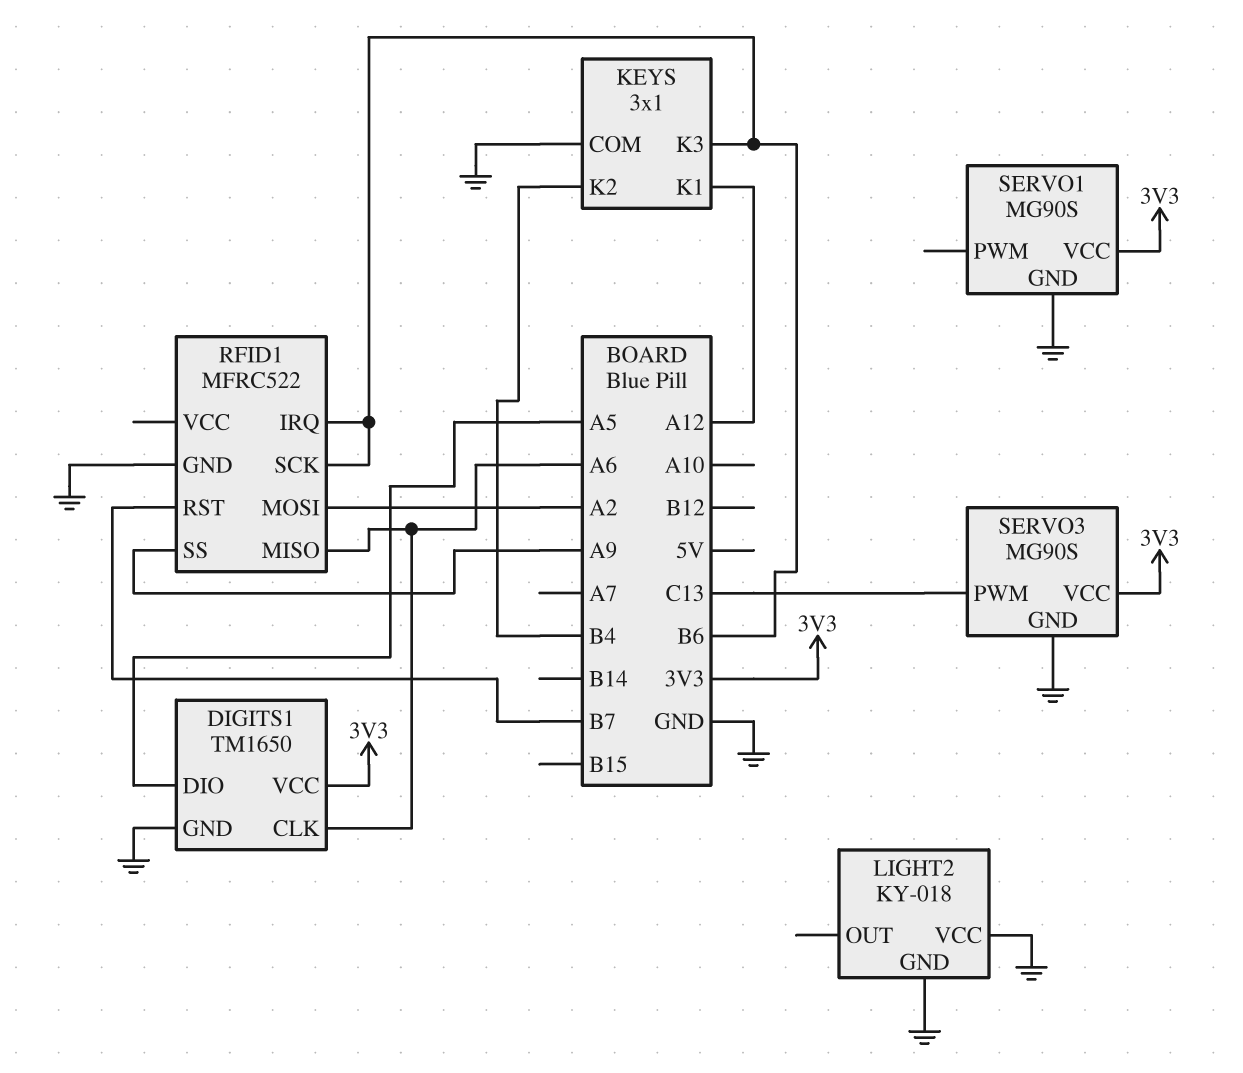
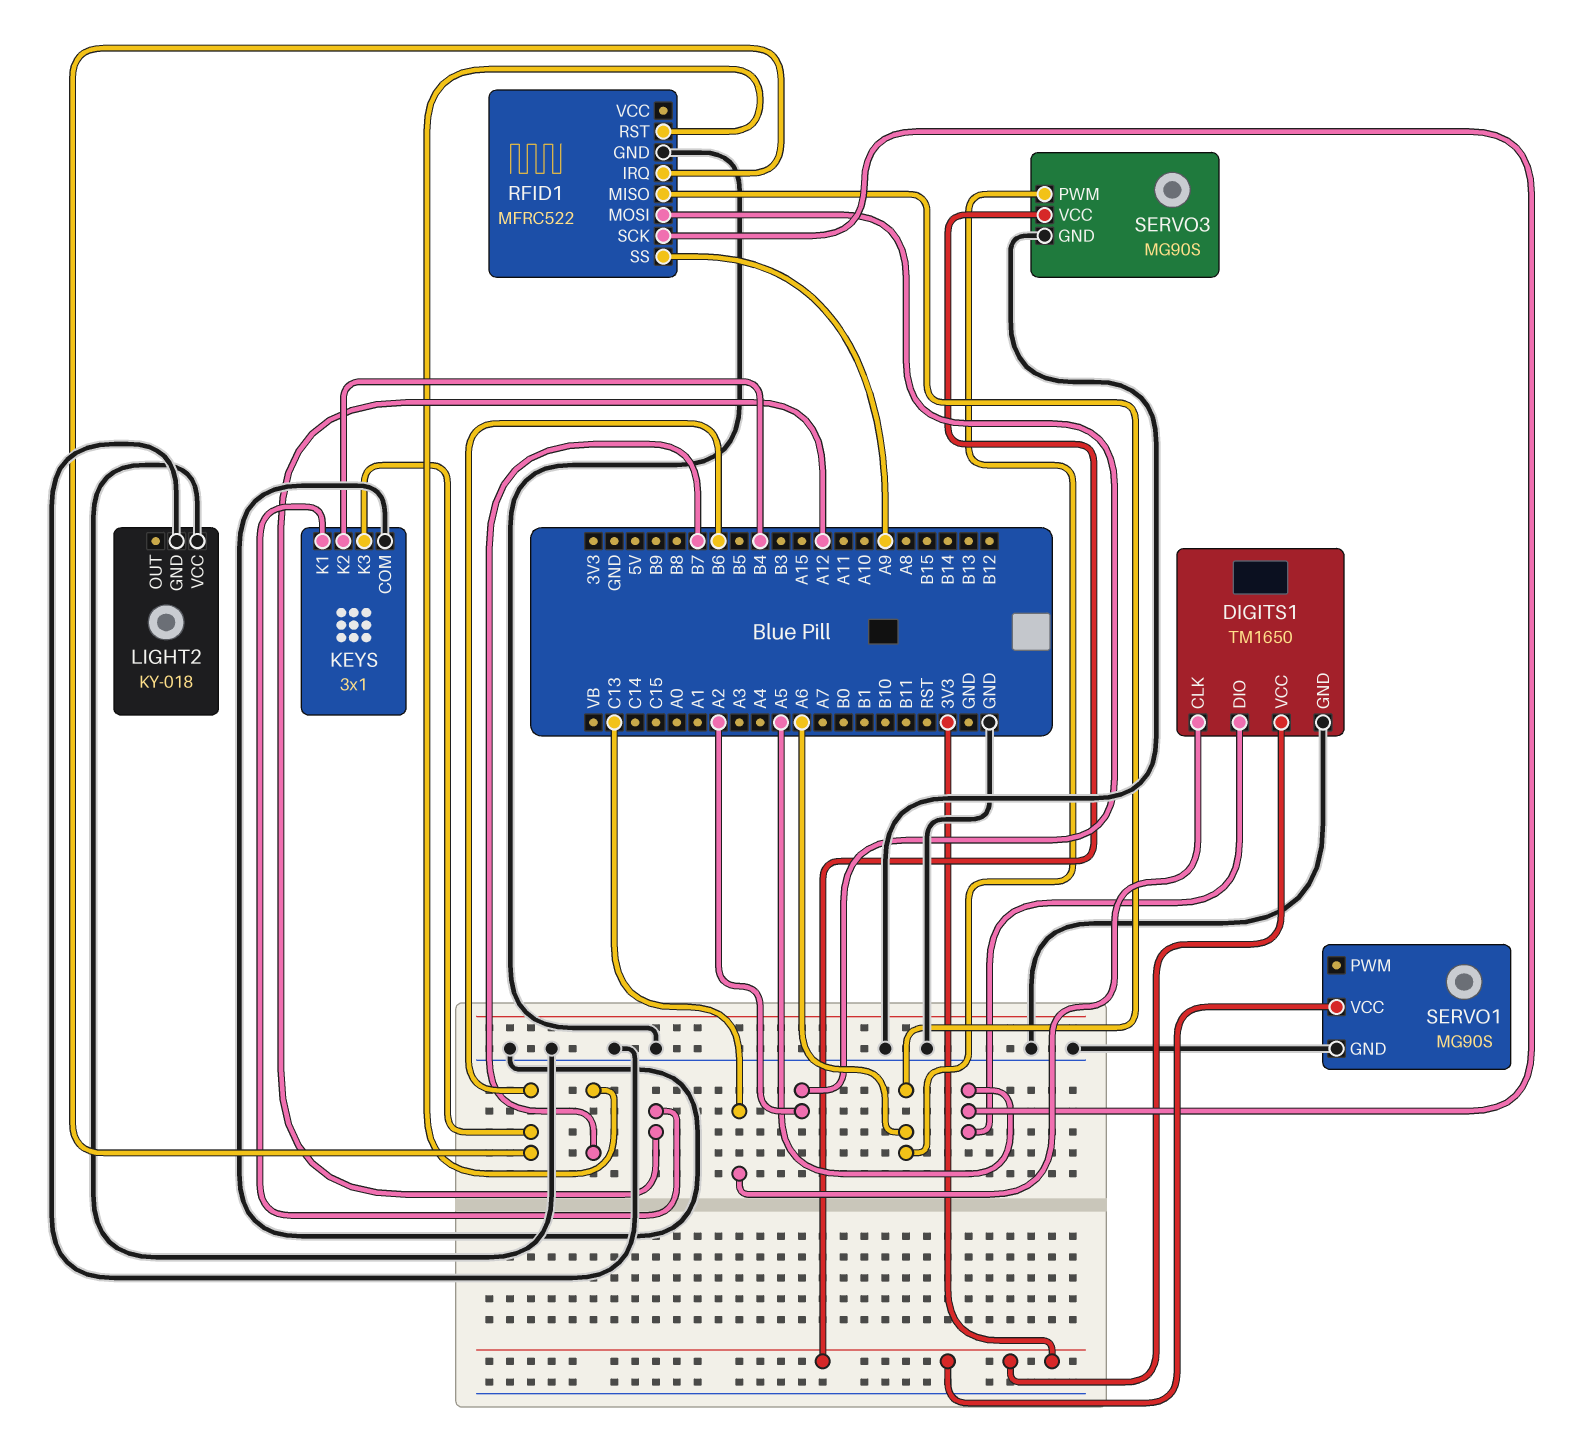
DIGITS1 pin CLK: A6 -> C13
RFID1 pin SCK: B6 -> A5
SERVO3 pin PWM: C13 -> A6

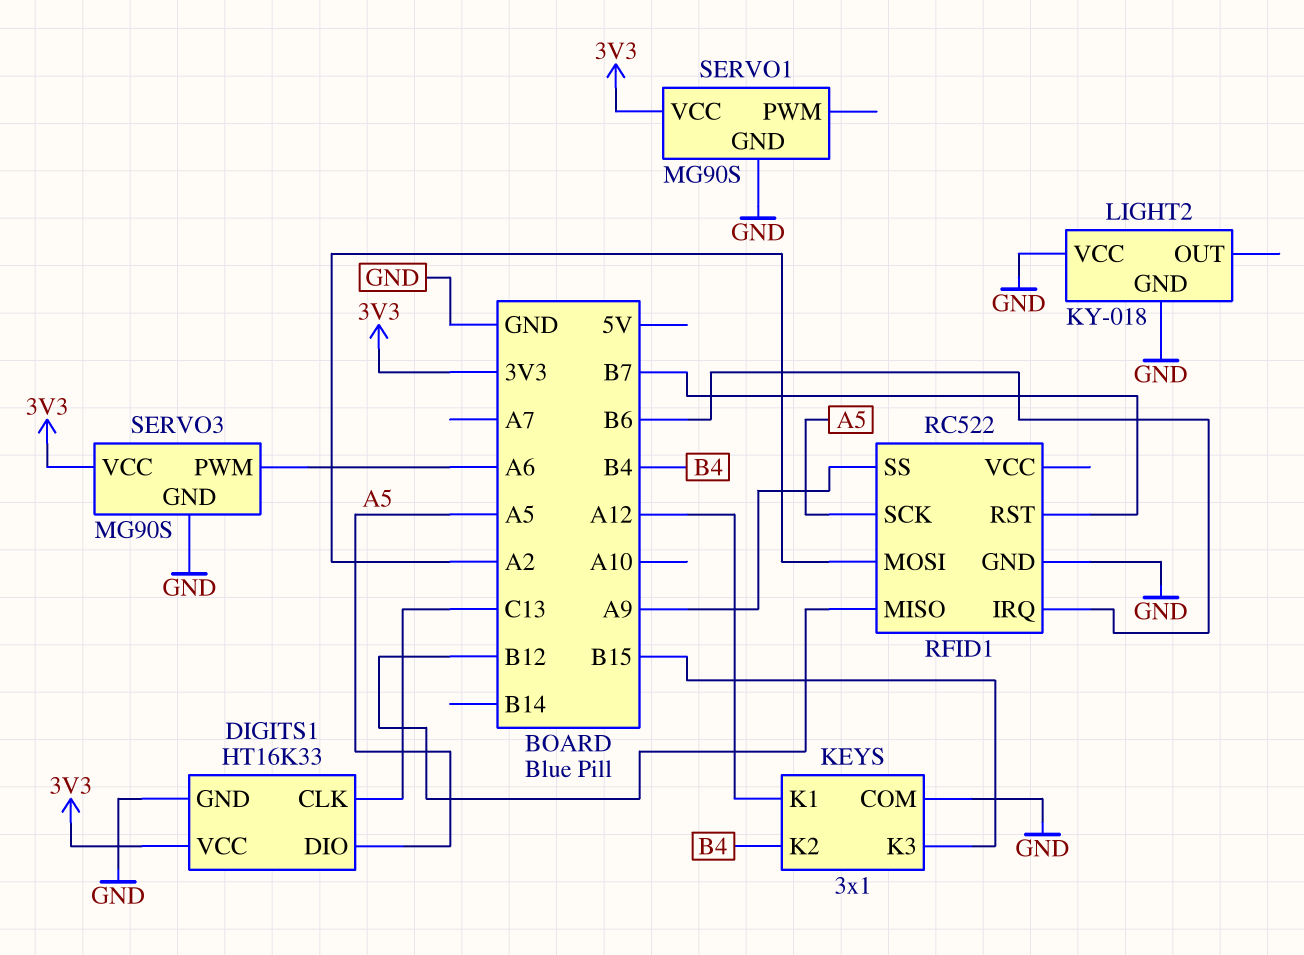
DIGITS1: TM1650 -> HT16K33
KEYS pin K3: B6 -> B15
RFID1: MFRC522 -> RC522
RFID1 pin MISO: A6 -> B12

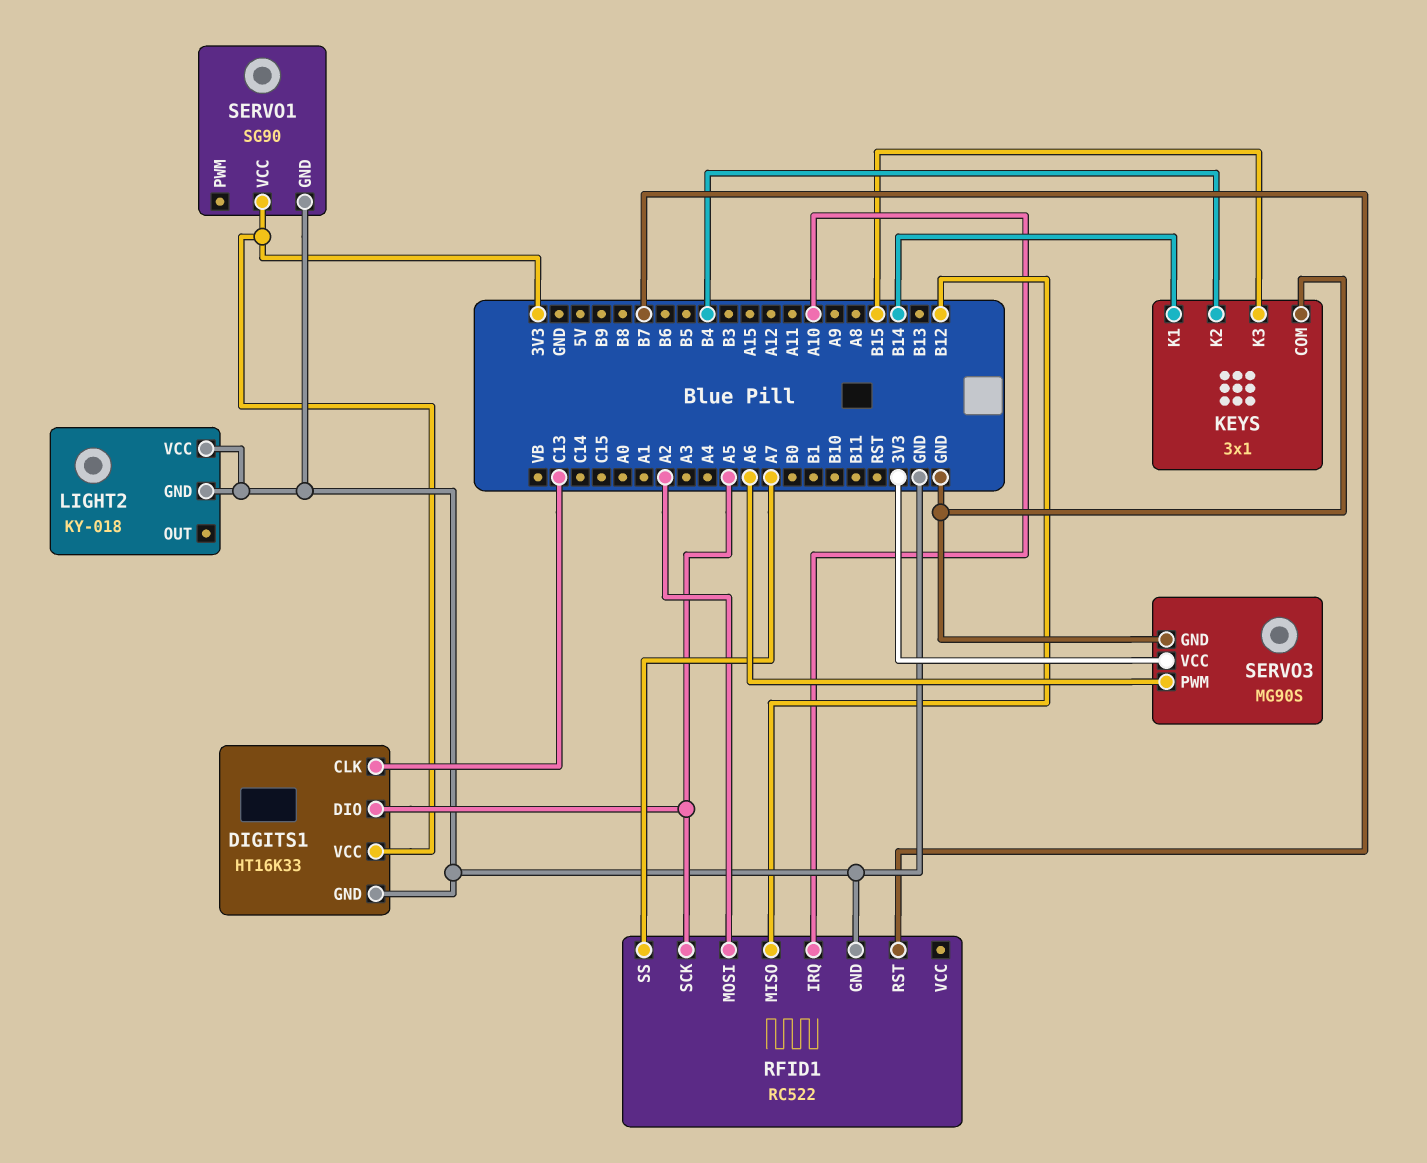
KEYS pin K1: A12 -> B14
RFID1 pin IRQ: B6 -> A10
RFID1 pin SS: A9 -> A7
SERVO1: MG90S -> SG90

